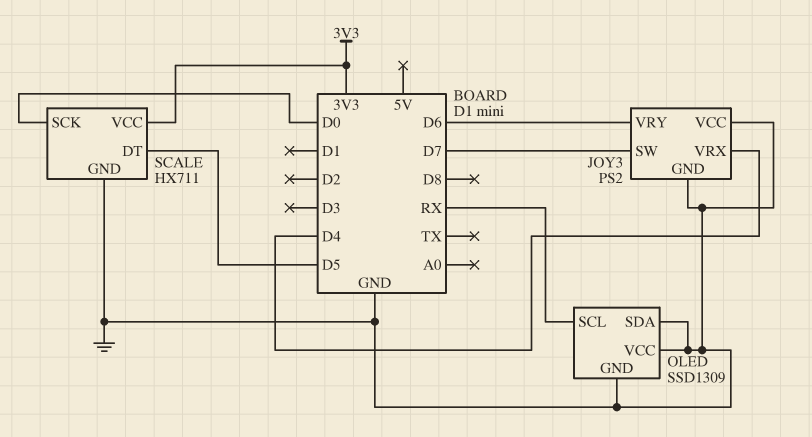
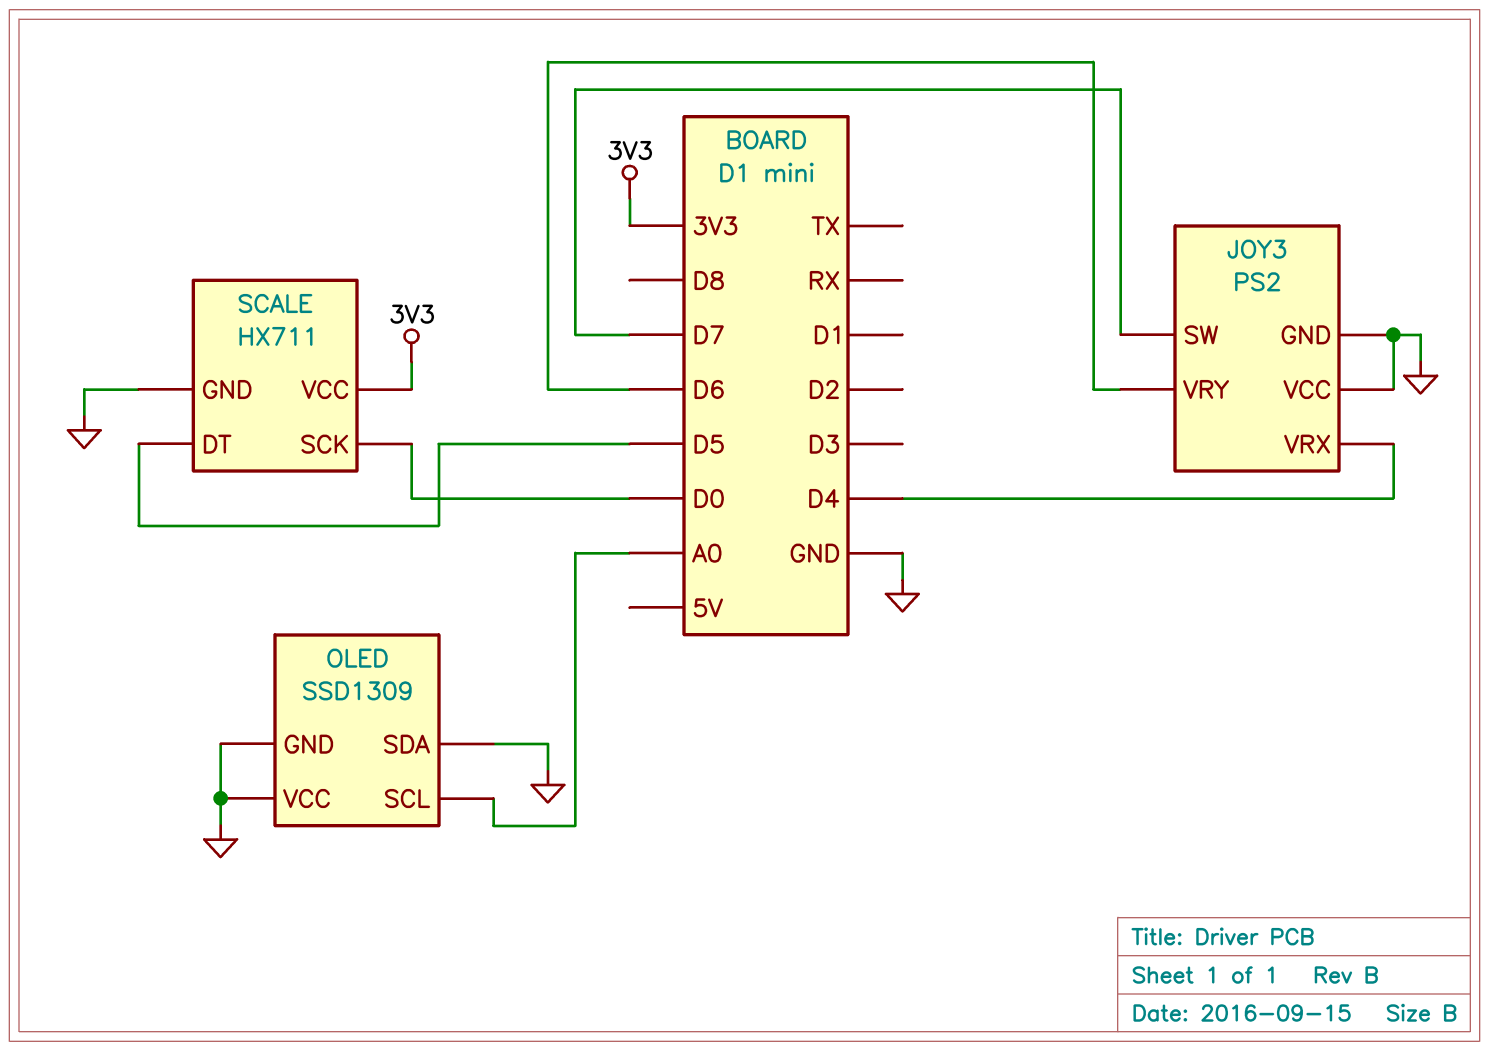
OLED pin SCL: RX -> A0

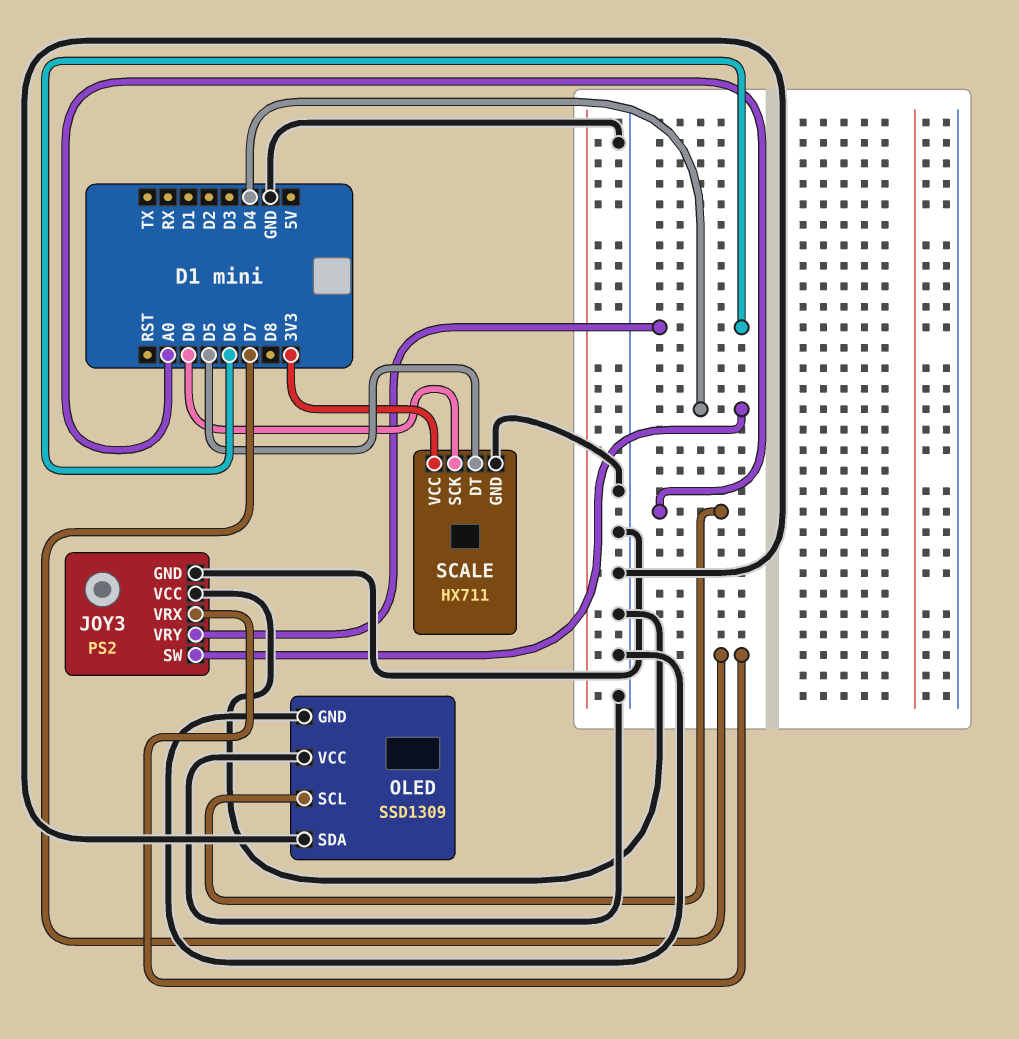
JOY3 pin SW: D7 -> D4
JOY3 pin VRX: D4 -> D7

